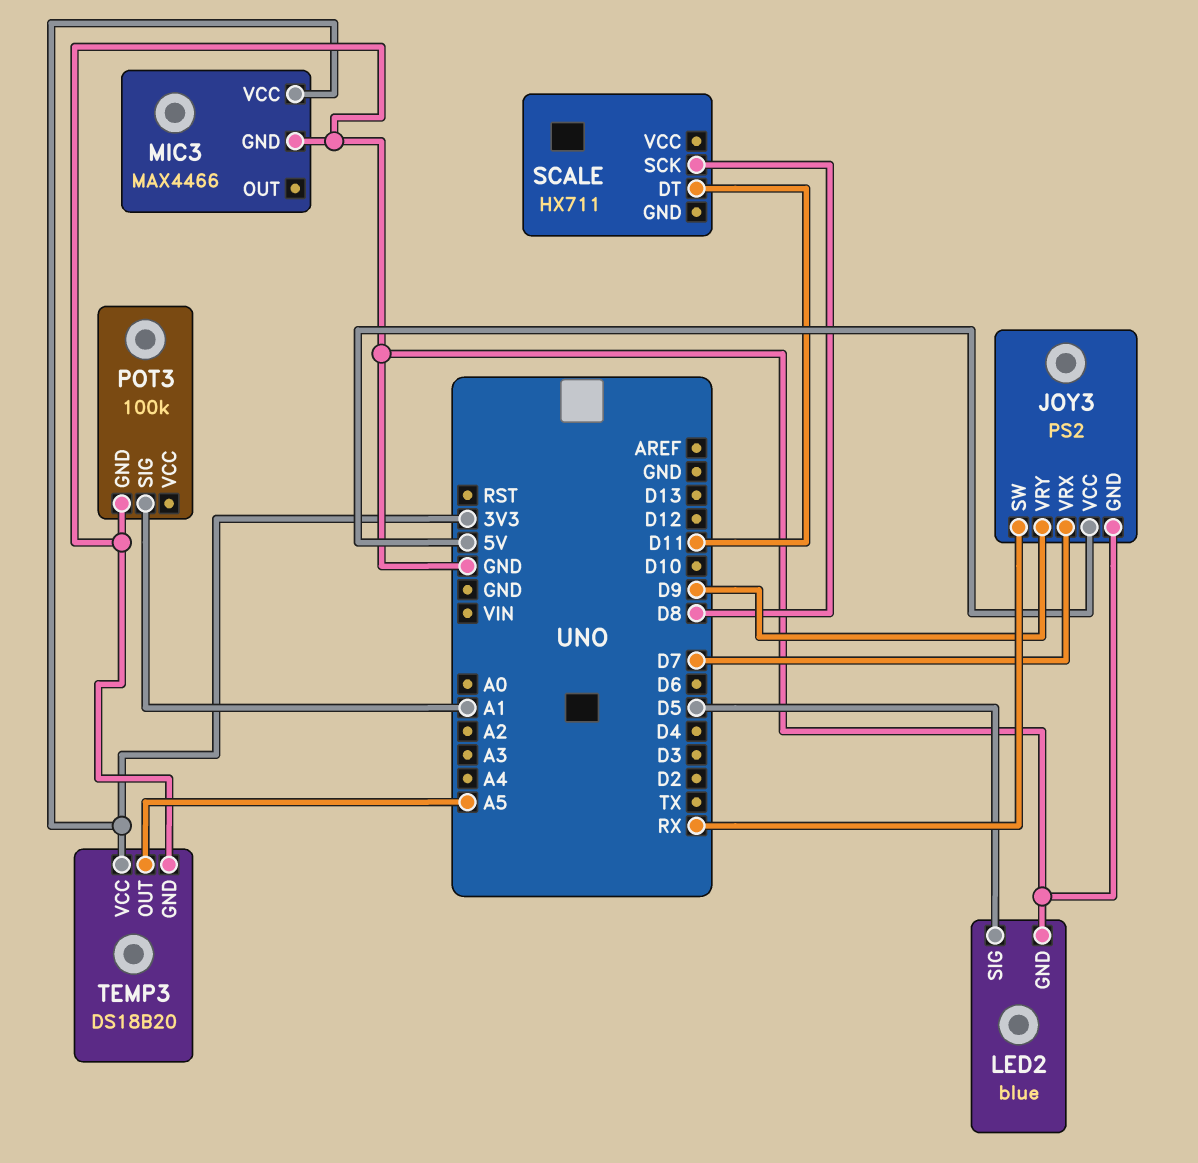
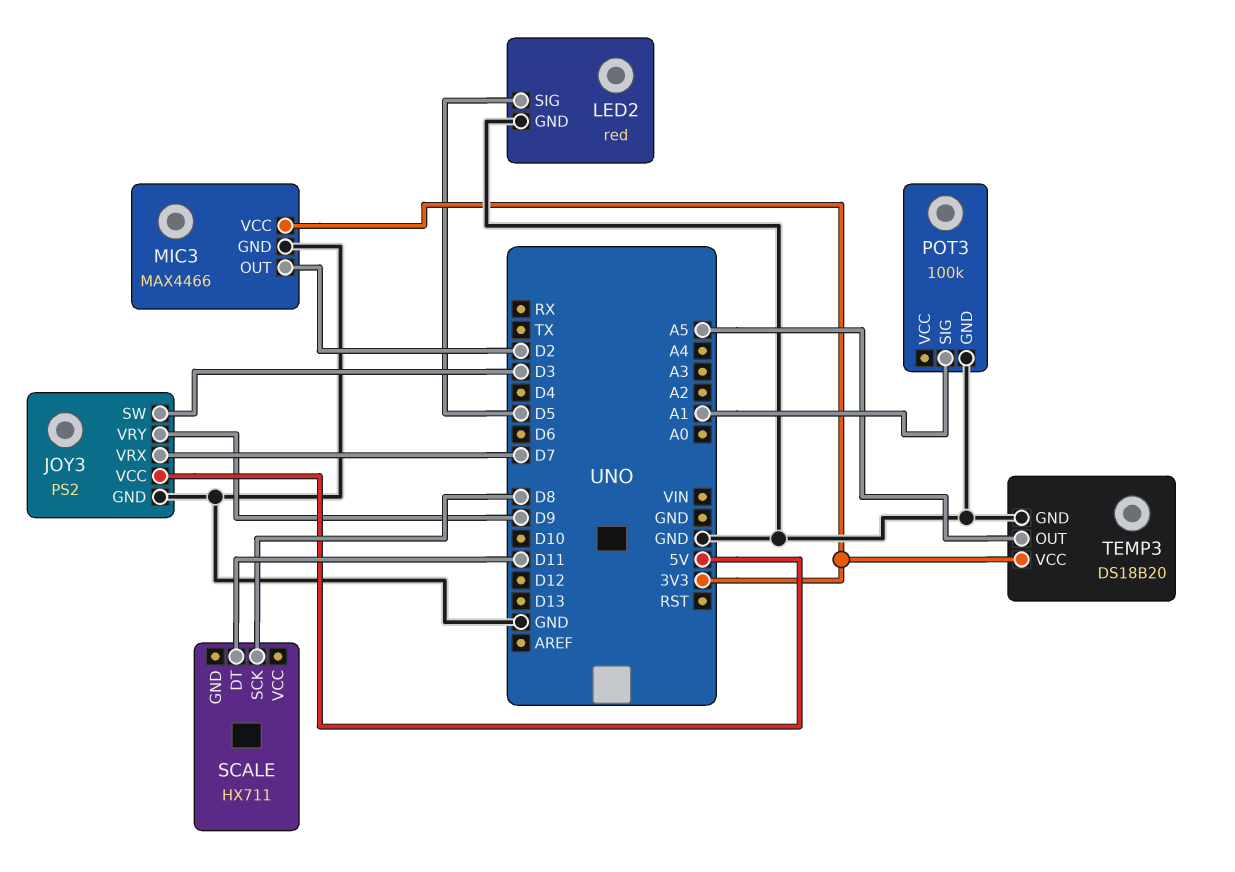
JOY3 pin SW: RX -> D3
LED2: blue -> red
MIC3 pin OUT: none -> D2

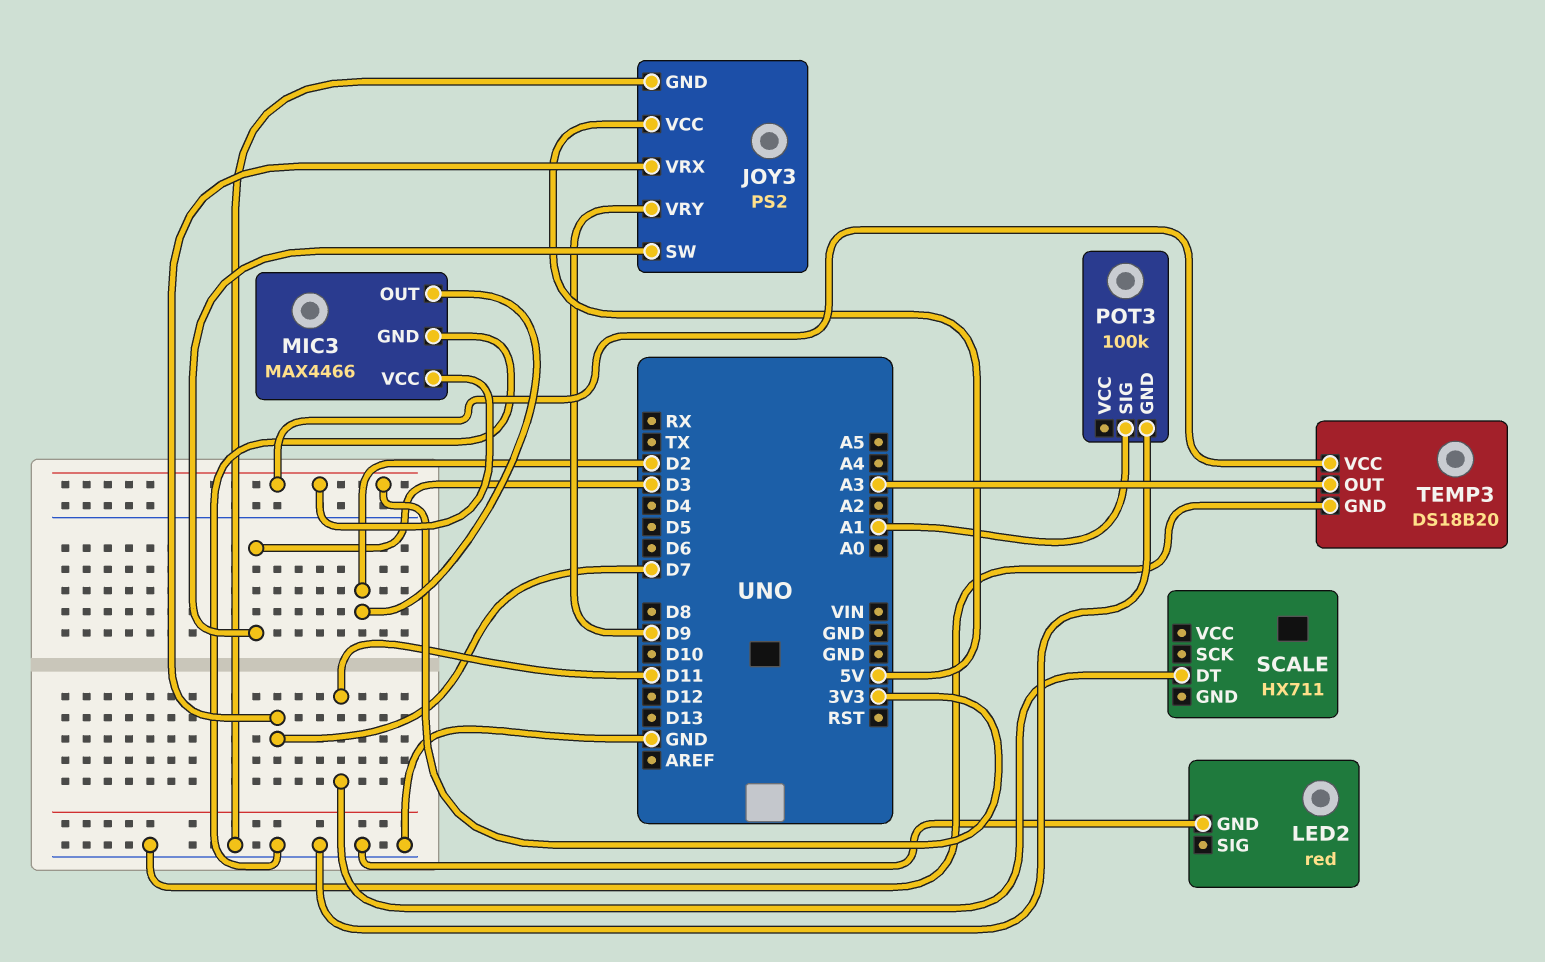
LED2 pin SIG: D5 -> none
SCALE pin SCK: D8 -> none
TEMP3 pin OUT: A5 -> A3

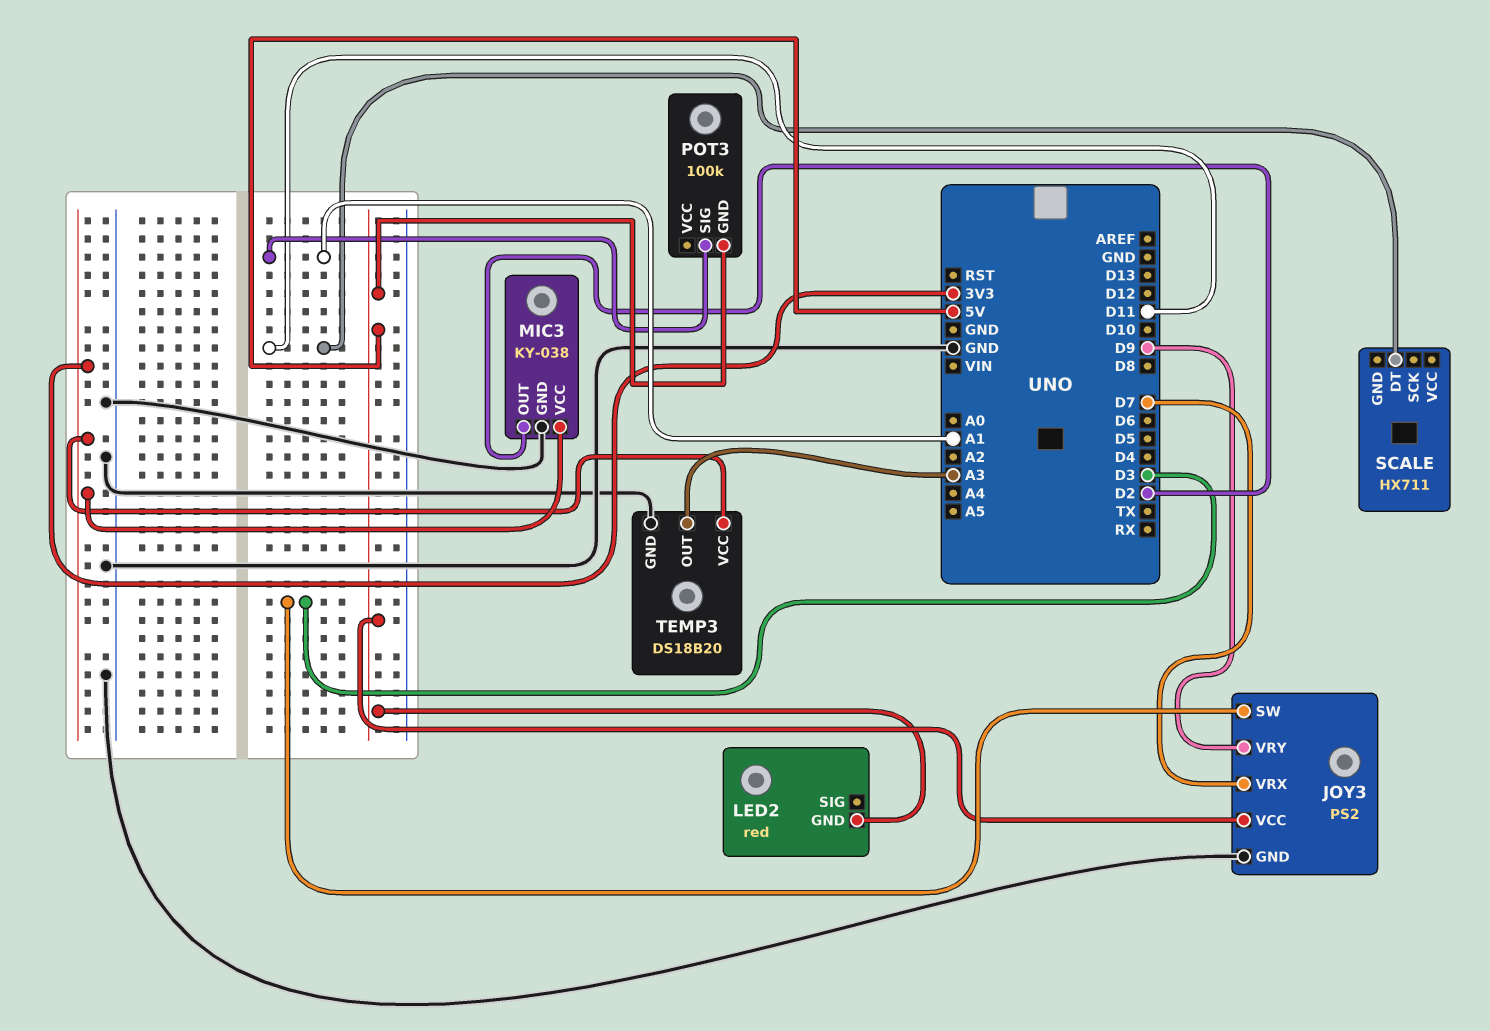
LED2 pin GND: GND -> 5V
MIC3: MAX4466 -> KY-038
POT3 pin GND: GND -> 5V

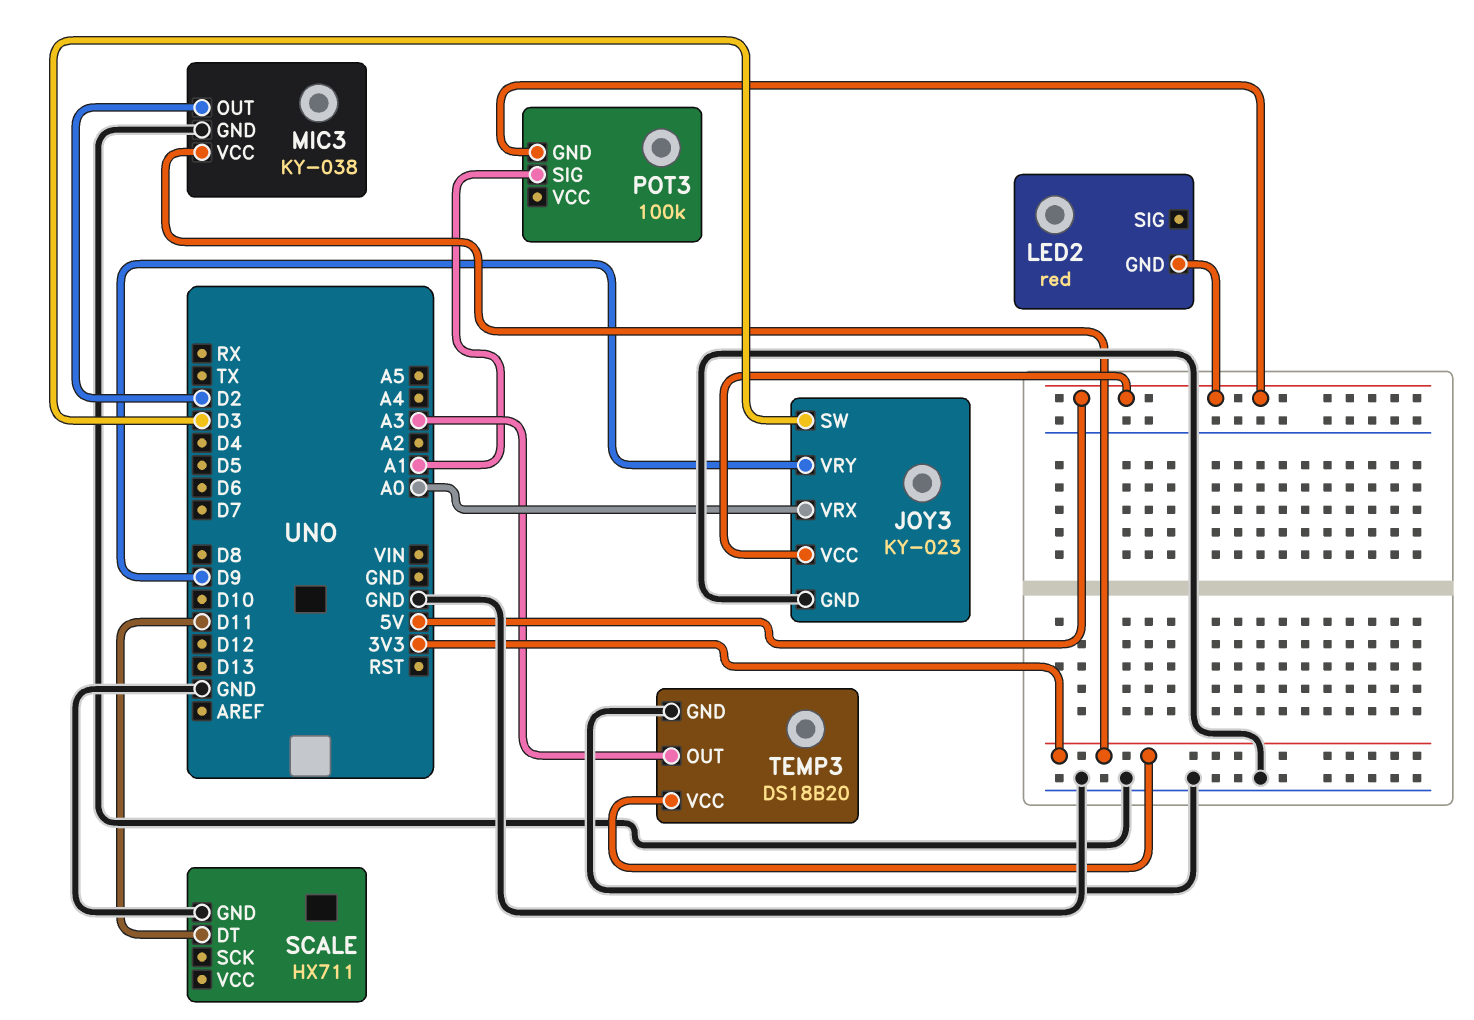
JOY3: PS2 -> KY-023
JOY3 pin VRX: D7 -> A0
SCALE pin GND: none -> GND

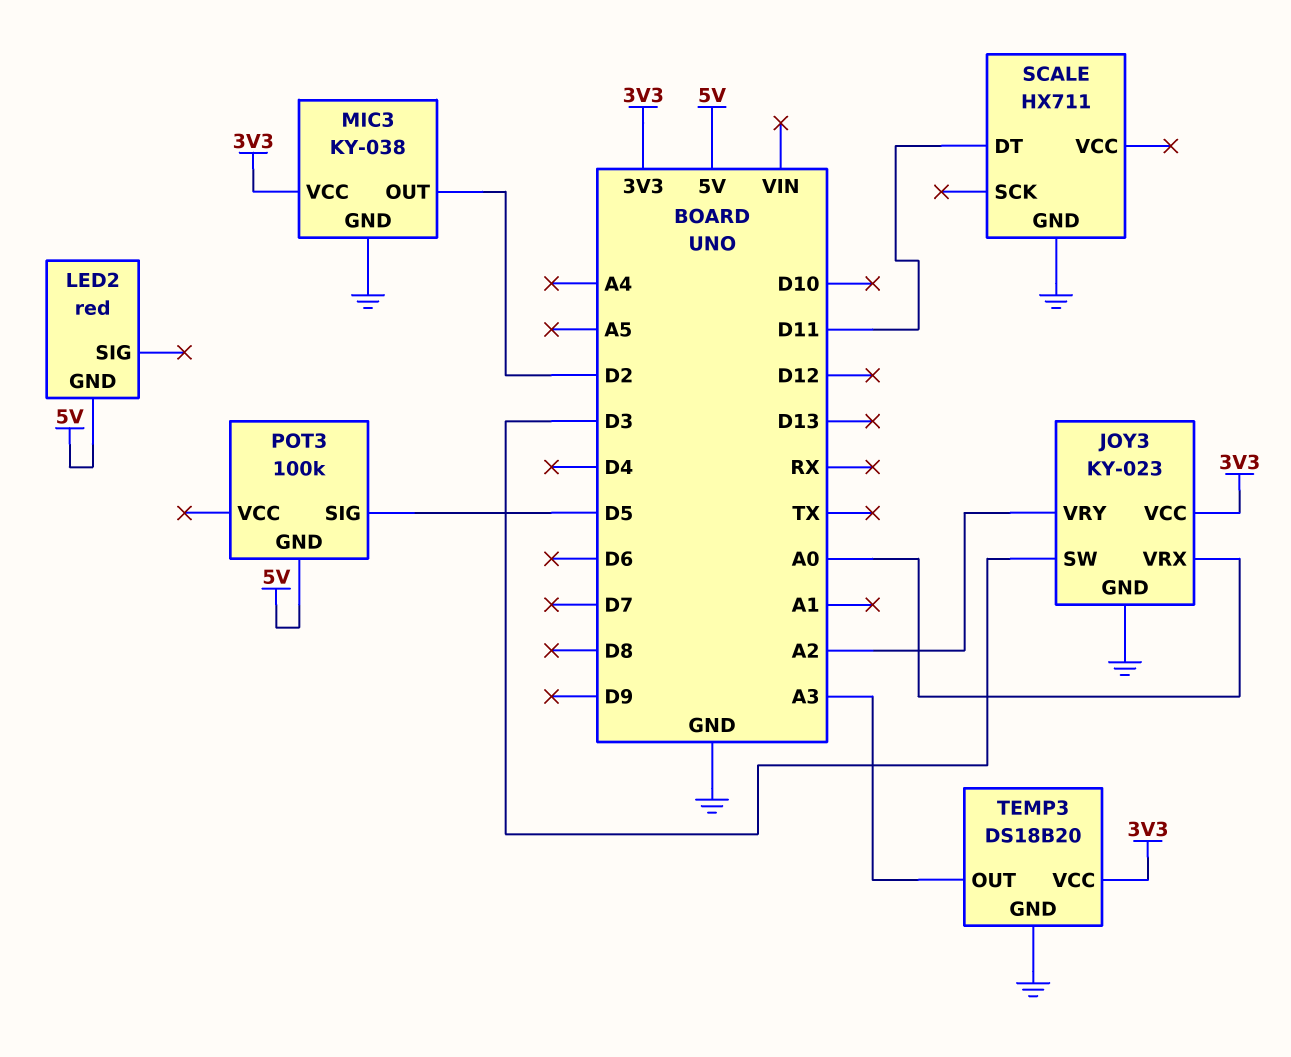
JOY3 pin VCC: 5V -> 3V3
JOY3 pin VRY: D9 -> A2
POT3 pin SIG: A1 -> D5

